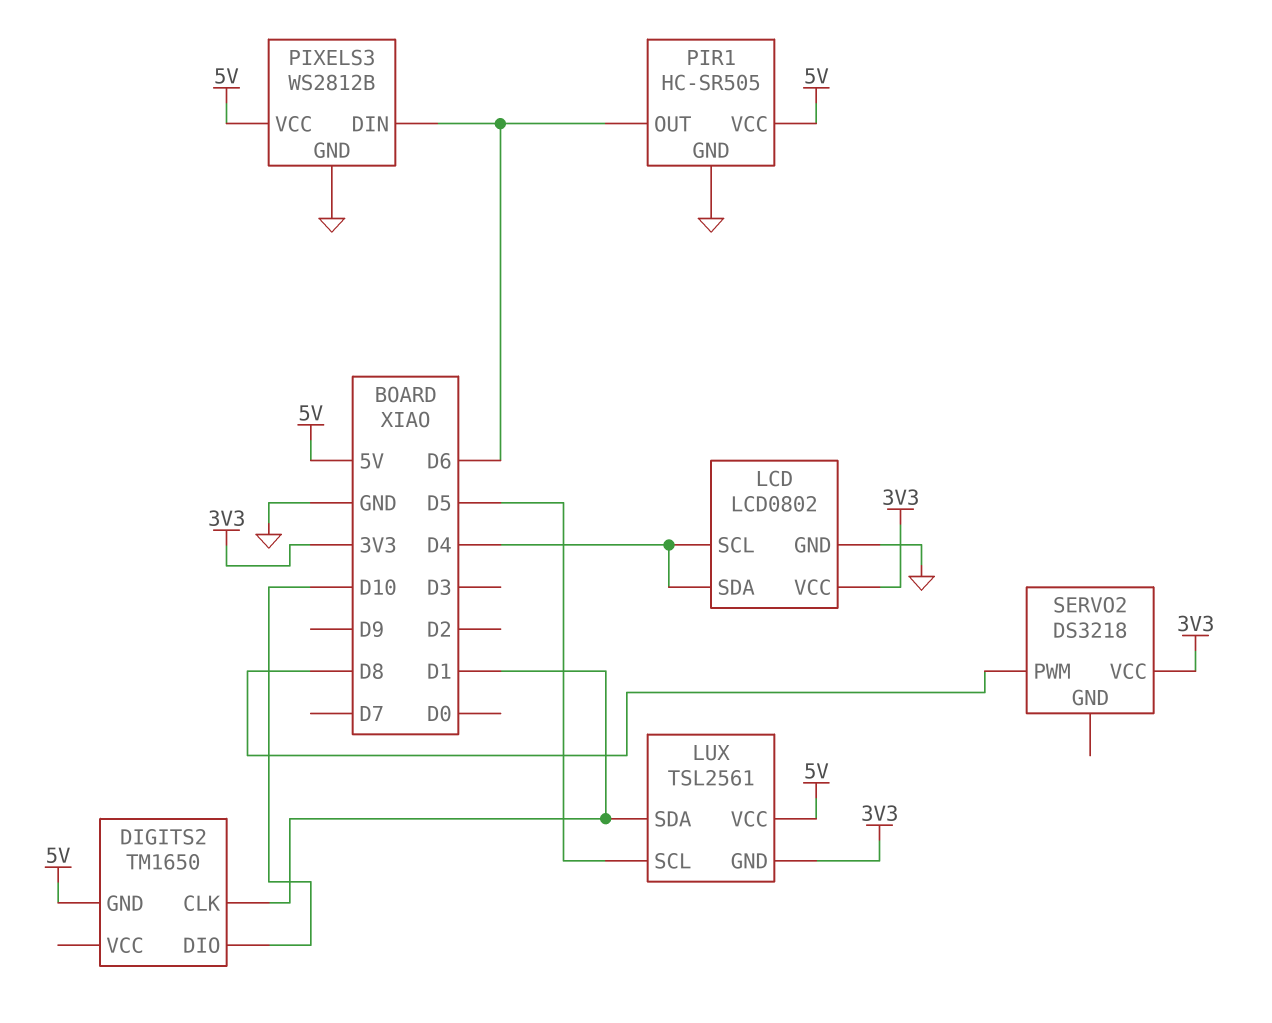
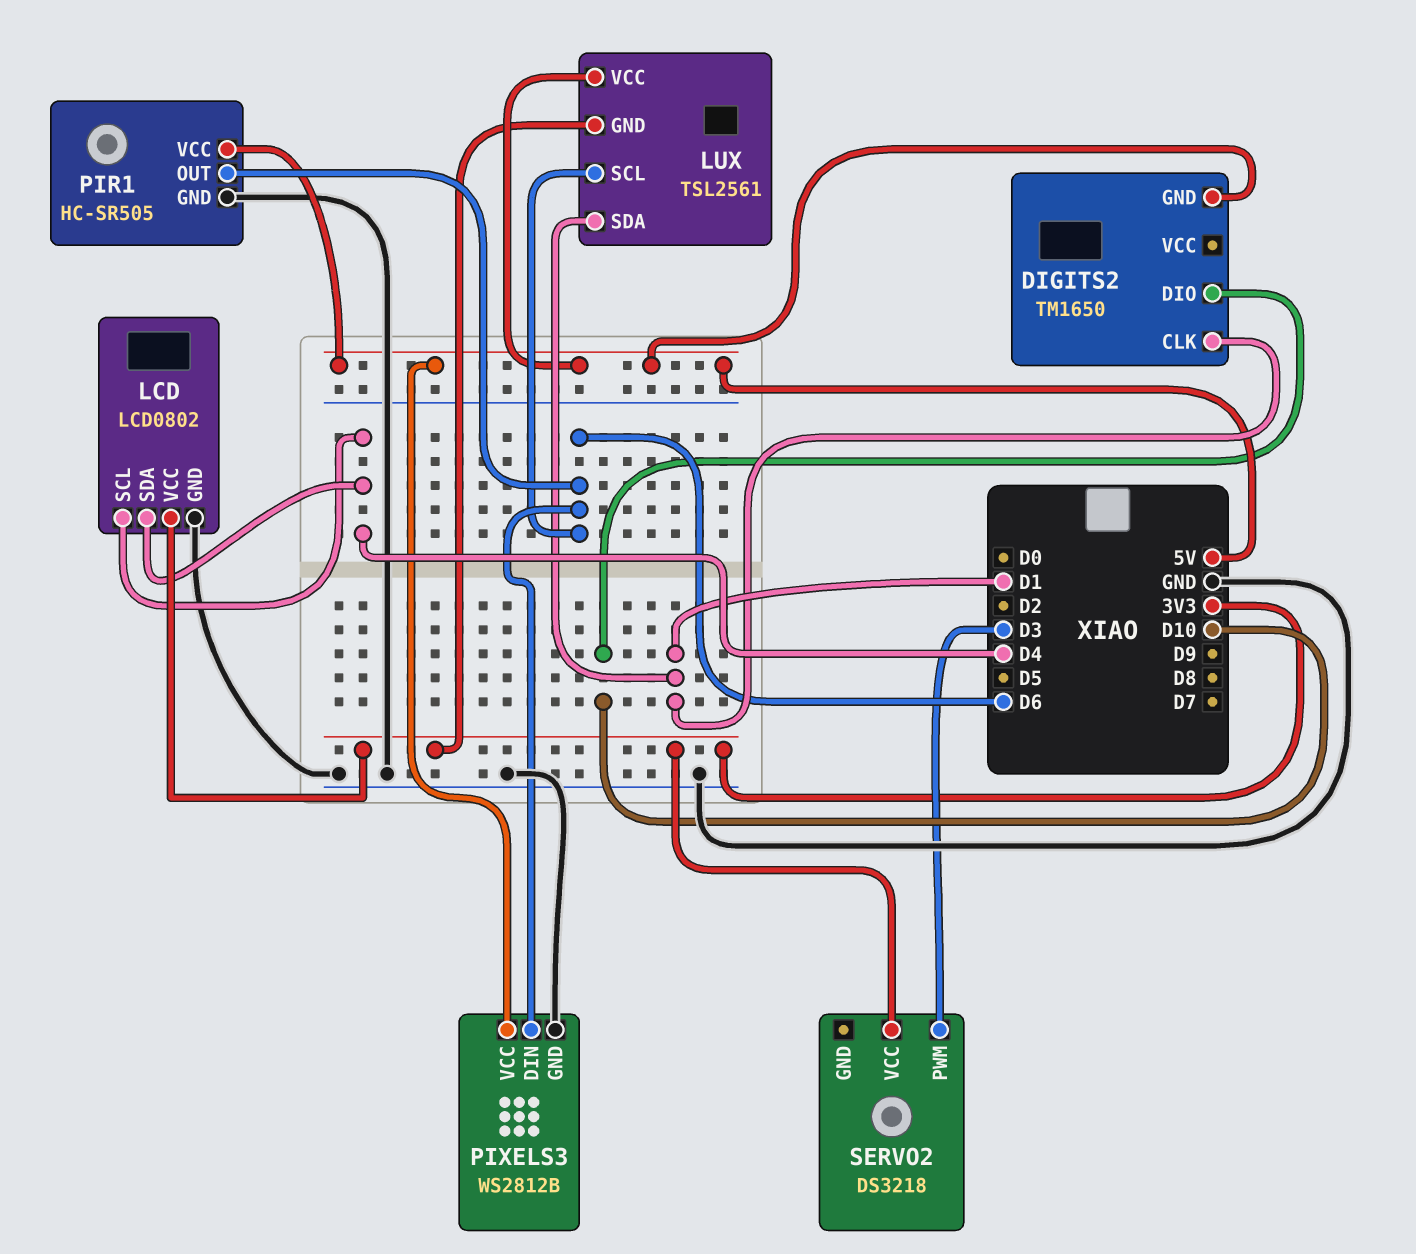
LUX pin SCL: D5 -> D6
SERVO2 pin PWM: D8 -> D3

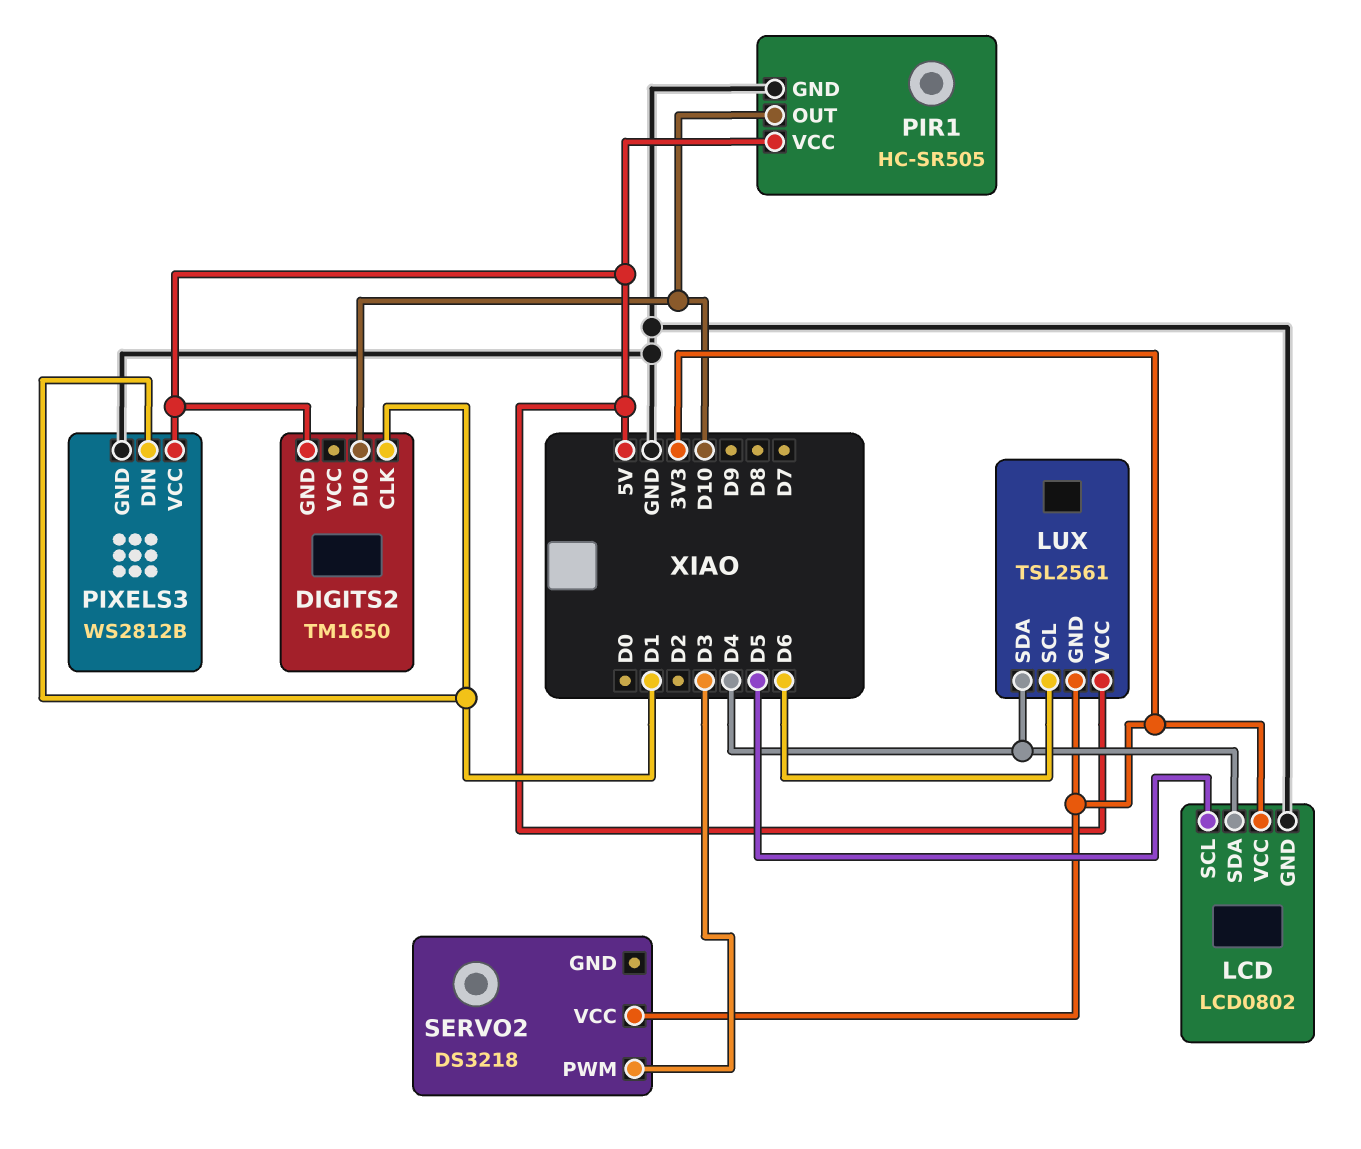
LCD pin SCL: D4 -> D5
LUX pin SDA: D1 -> D4
PIR1 pin OUT: D6 -> D10
PIXELS3 pin DIN: D6 -> D1

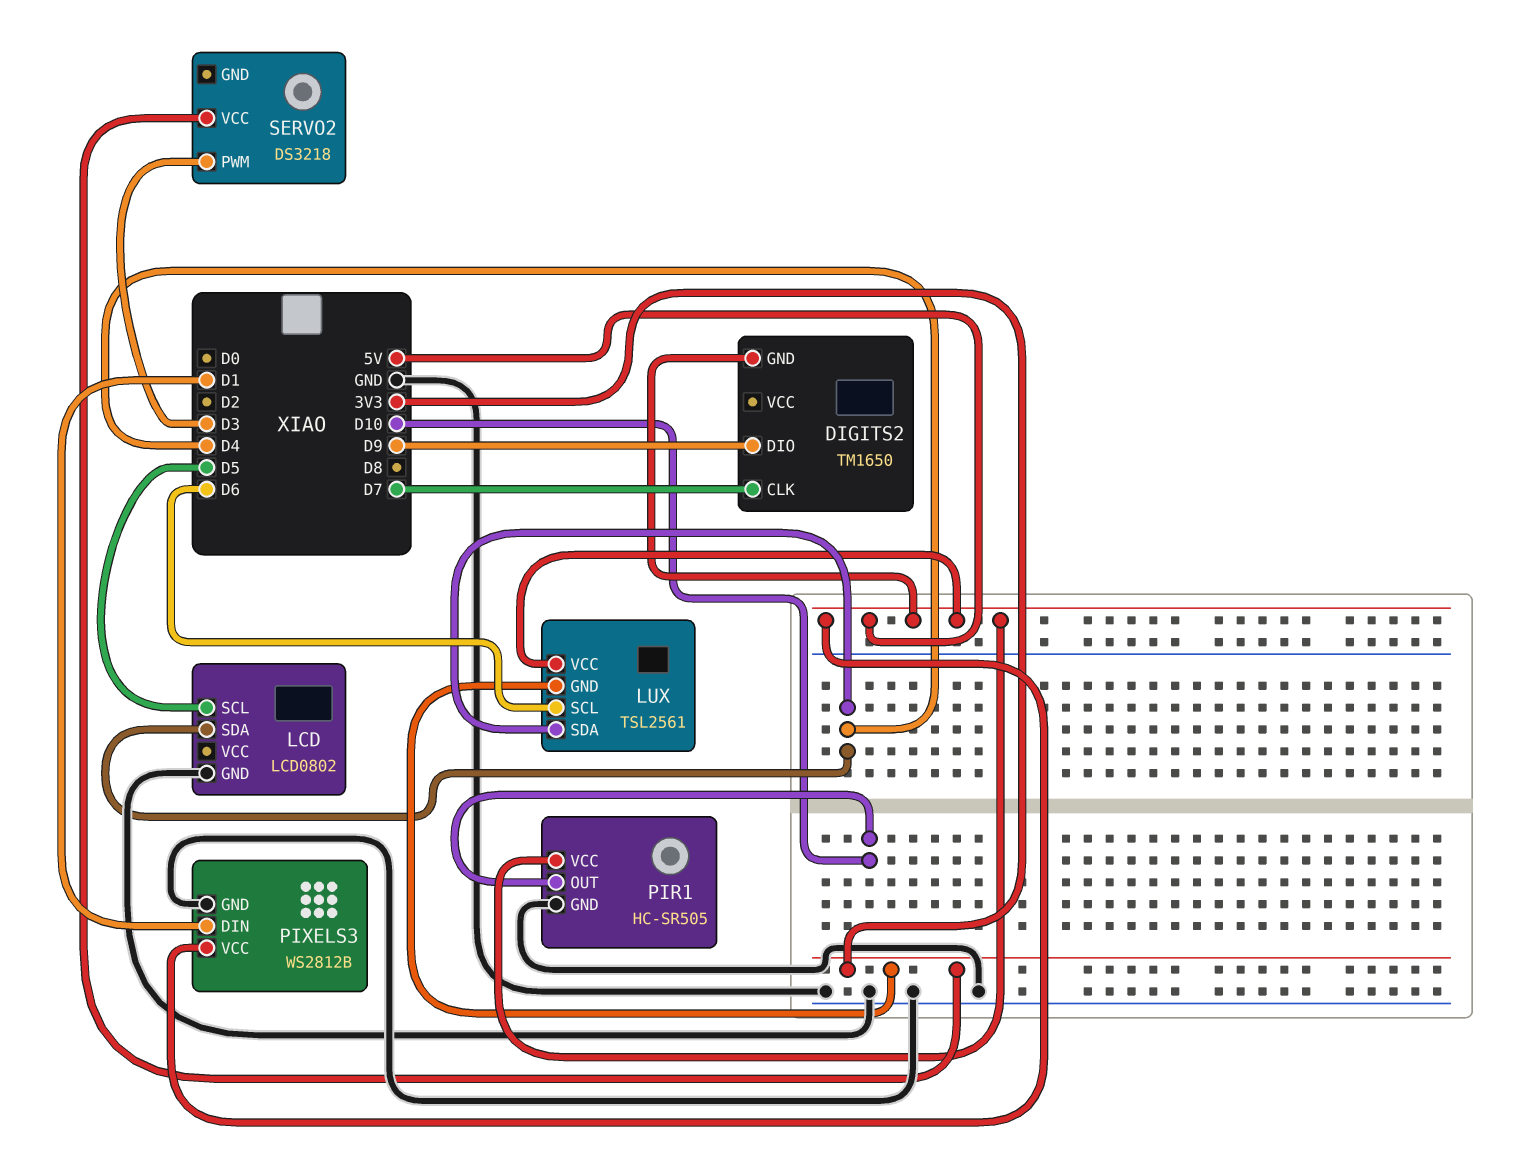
DIGITS2 pin CLK: D1 -> D7
DIGITS2 pin DIO: D10 -> D9
LCD pin VCC: 3V3 -> none

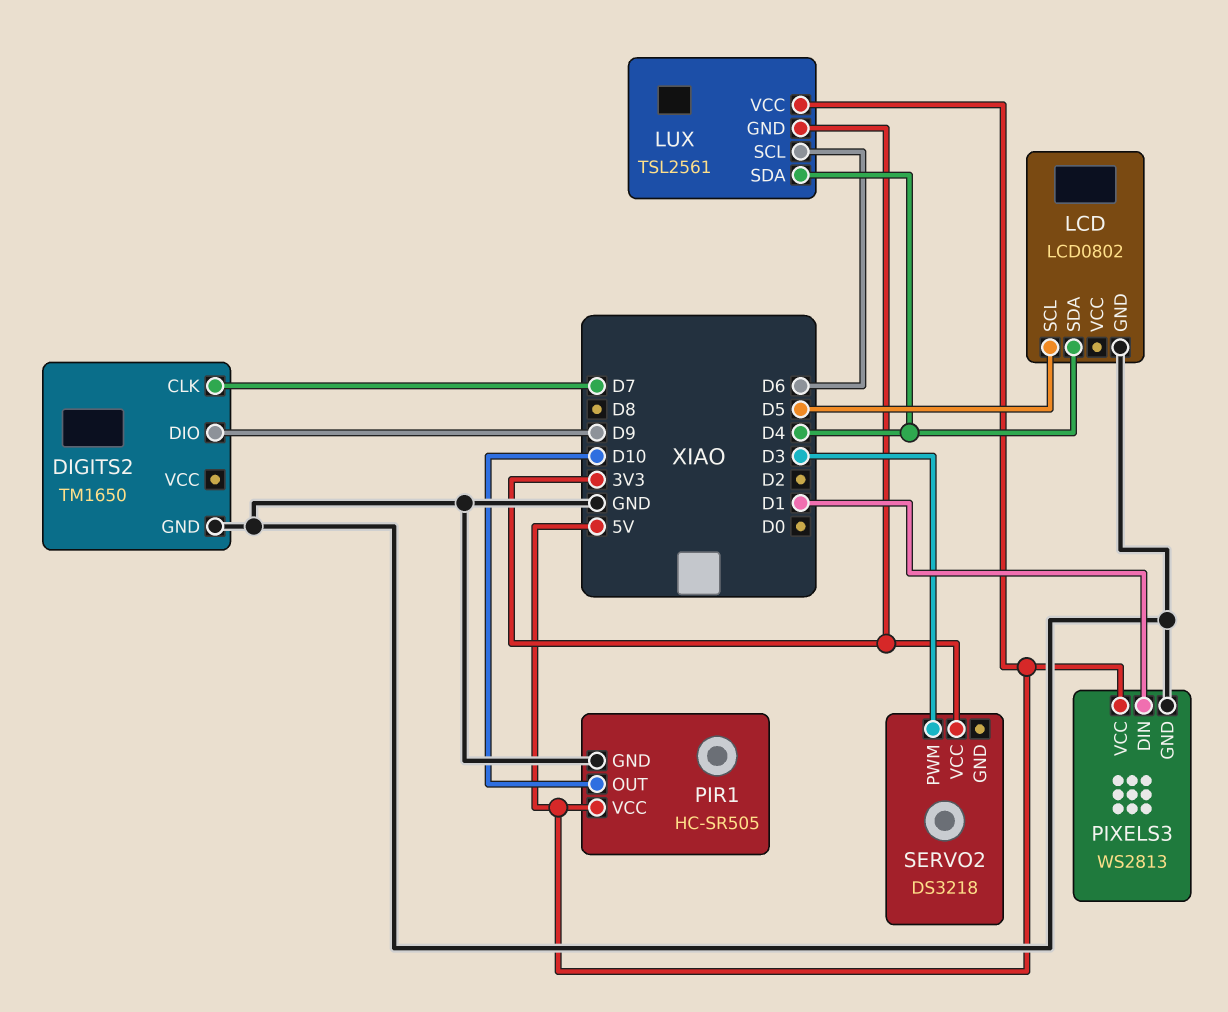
DIGITS2 pin GND: 5V -> GND
PIXELS3: WS2812B -> WS2813

